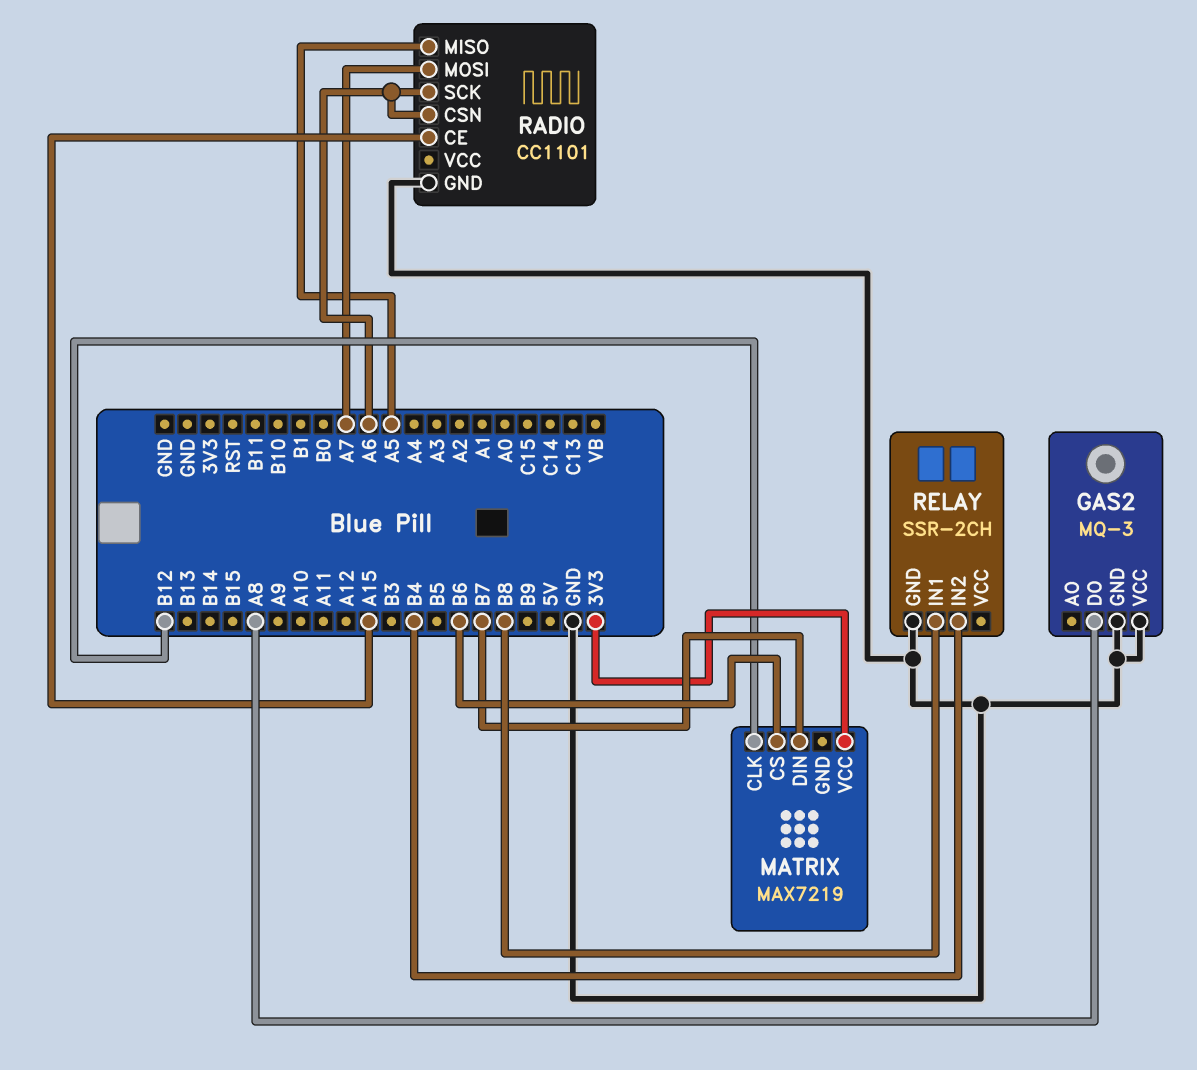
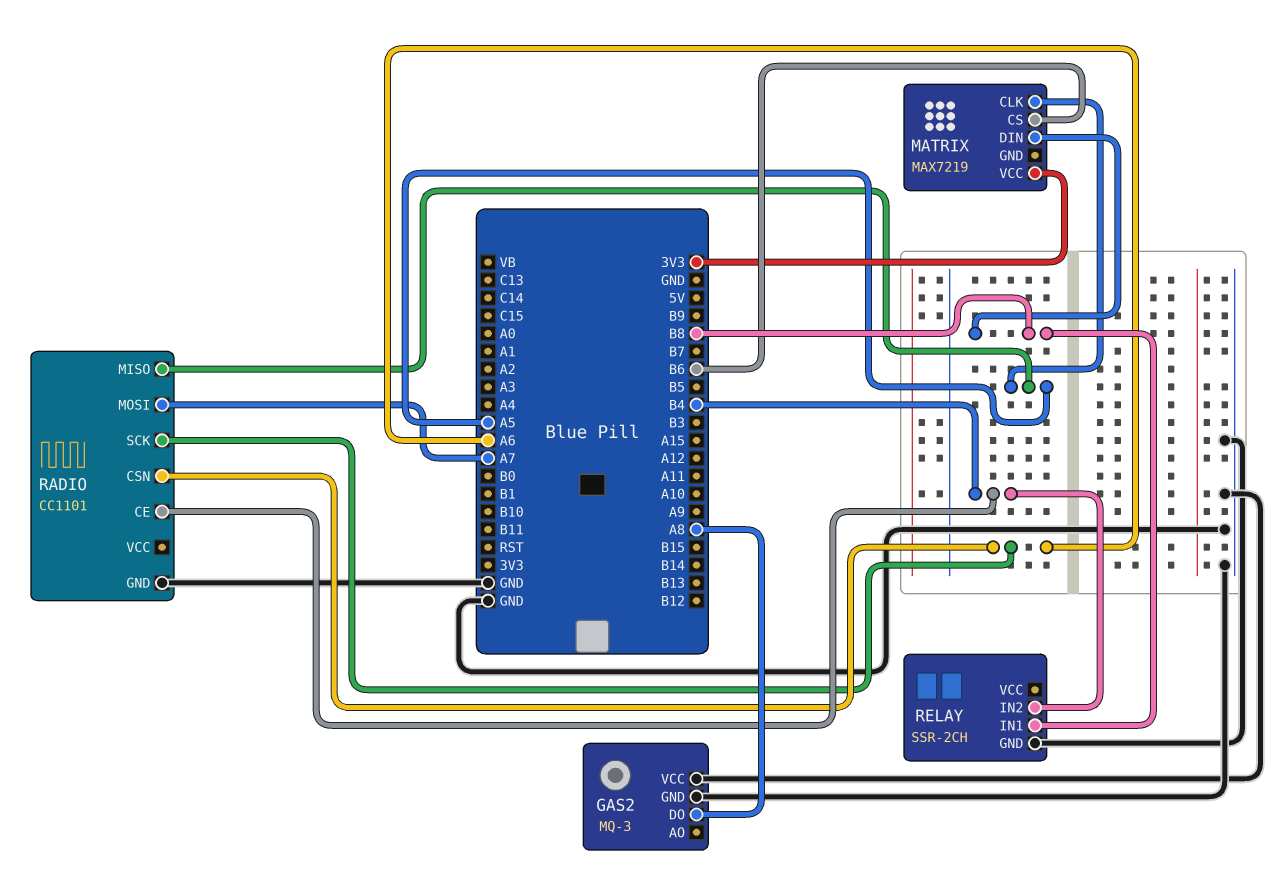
MATRIX pin CLK: B12 -> A5
MATRIX pin DIN: B7 -> B8
RADIO pin CE: A15 -> B4

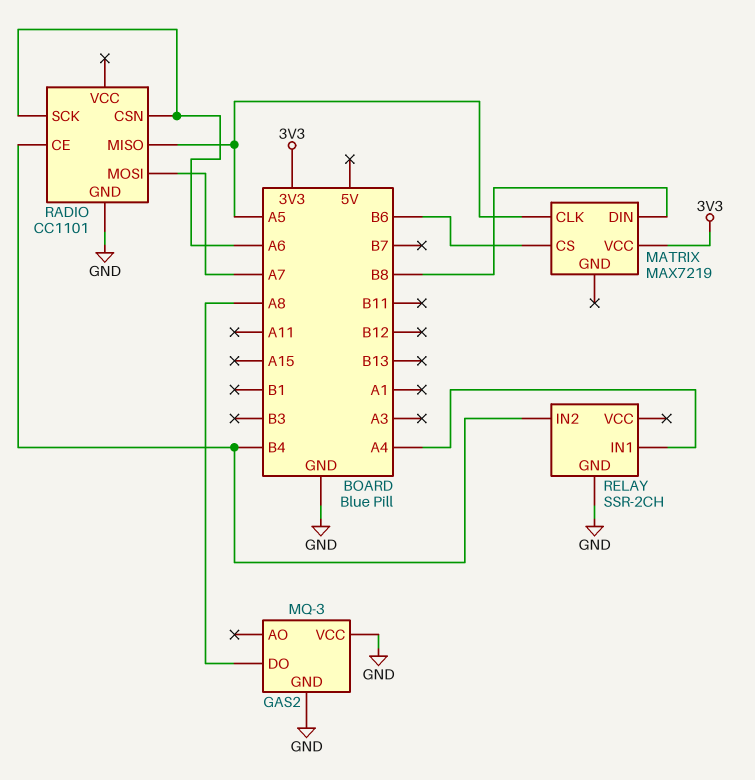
RELAY pin IN1: B8 -> A4

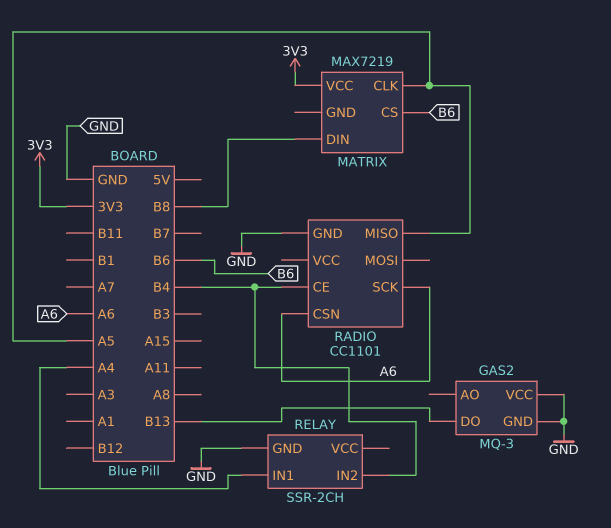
GAS2 pin DO: A8 -> B13
RADIO pin MOSI: A7 -> none

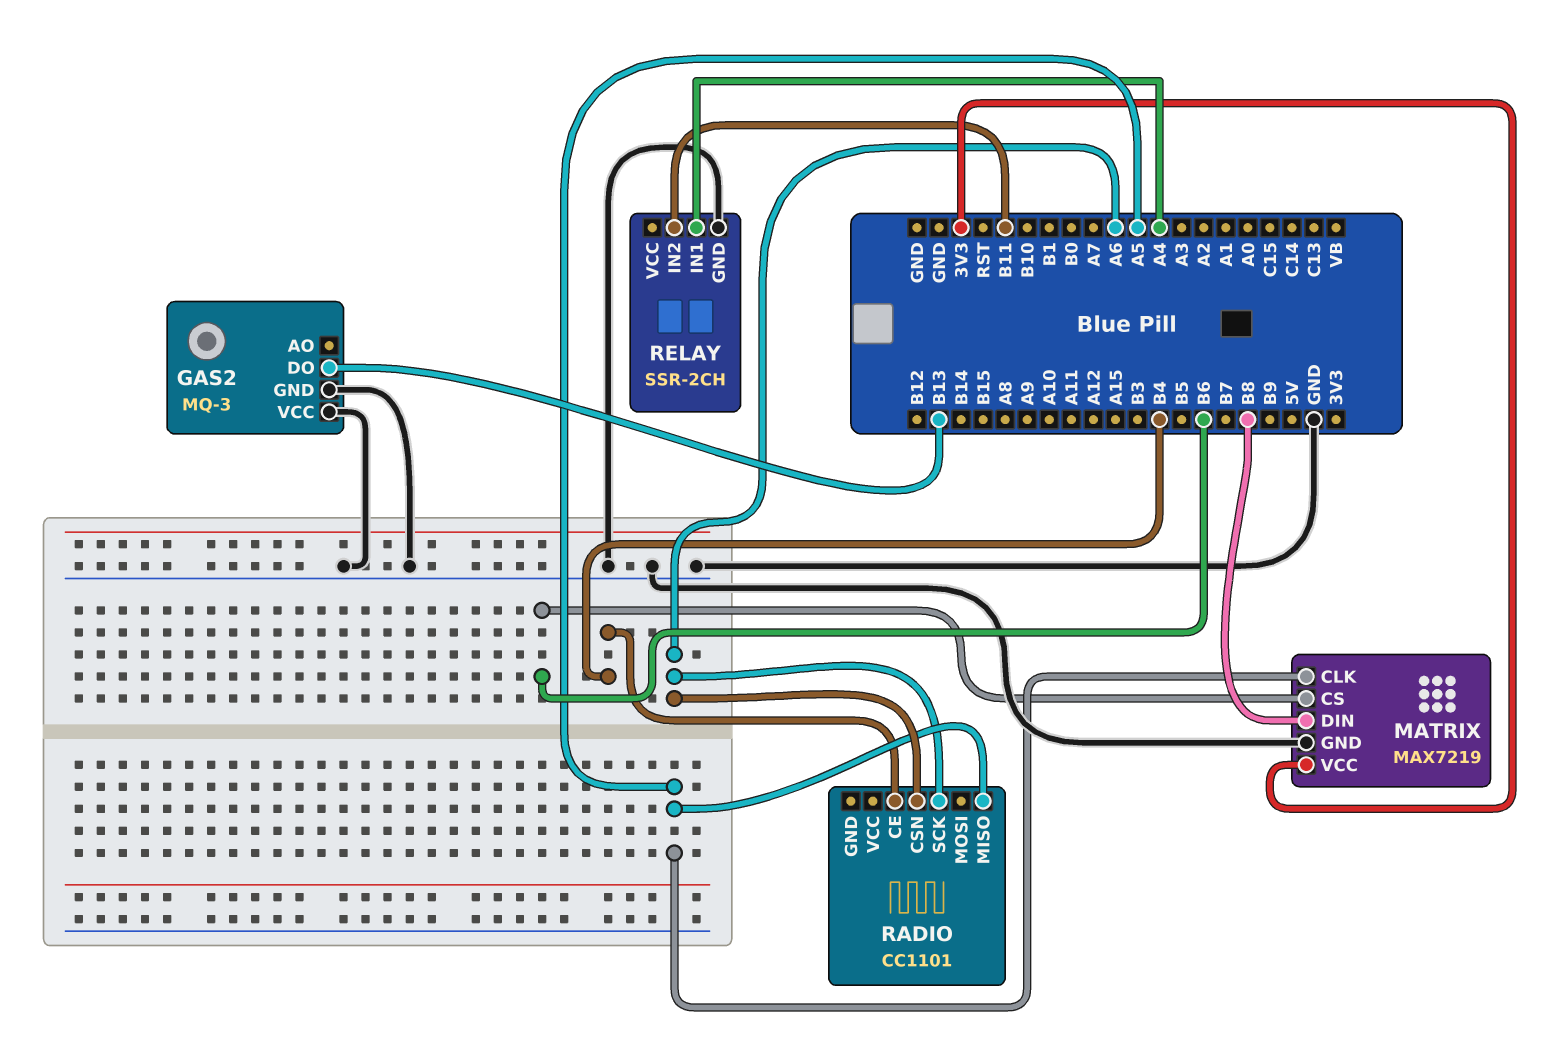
MATRIX pin GND: none -> GND
RADIO pin GND: GND -> none
RELAY pin IN2: B4 -> B11

